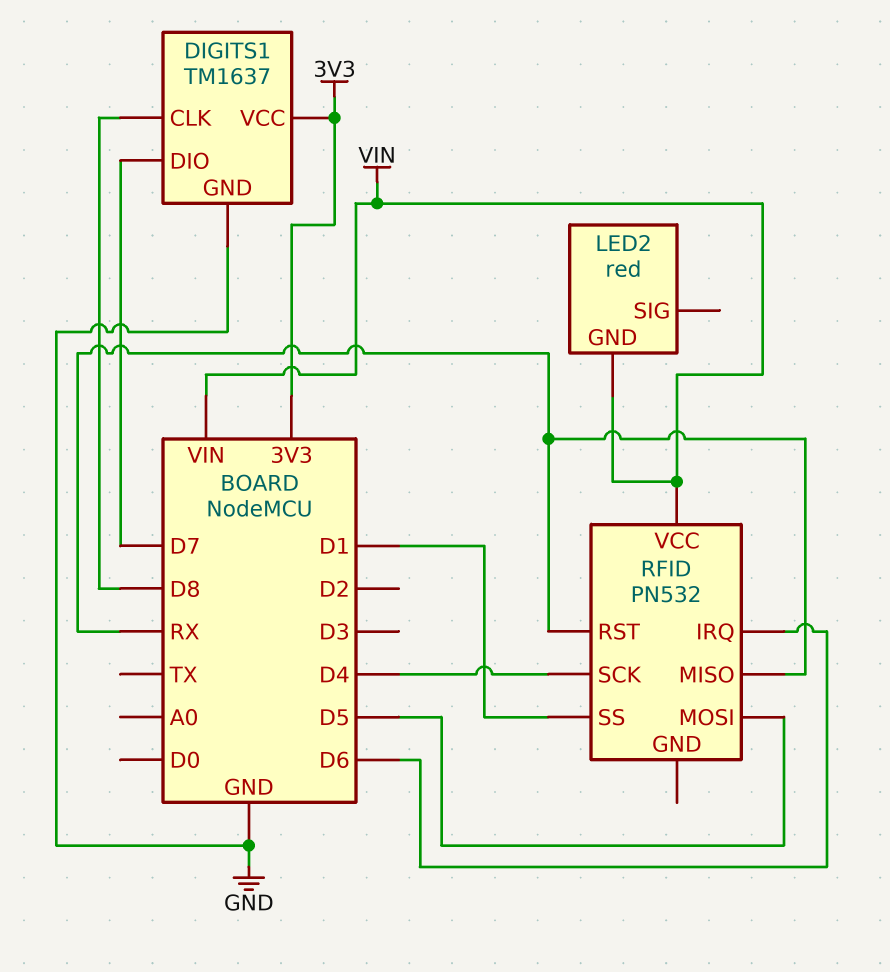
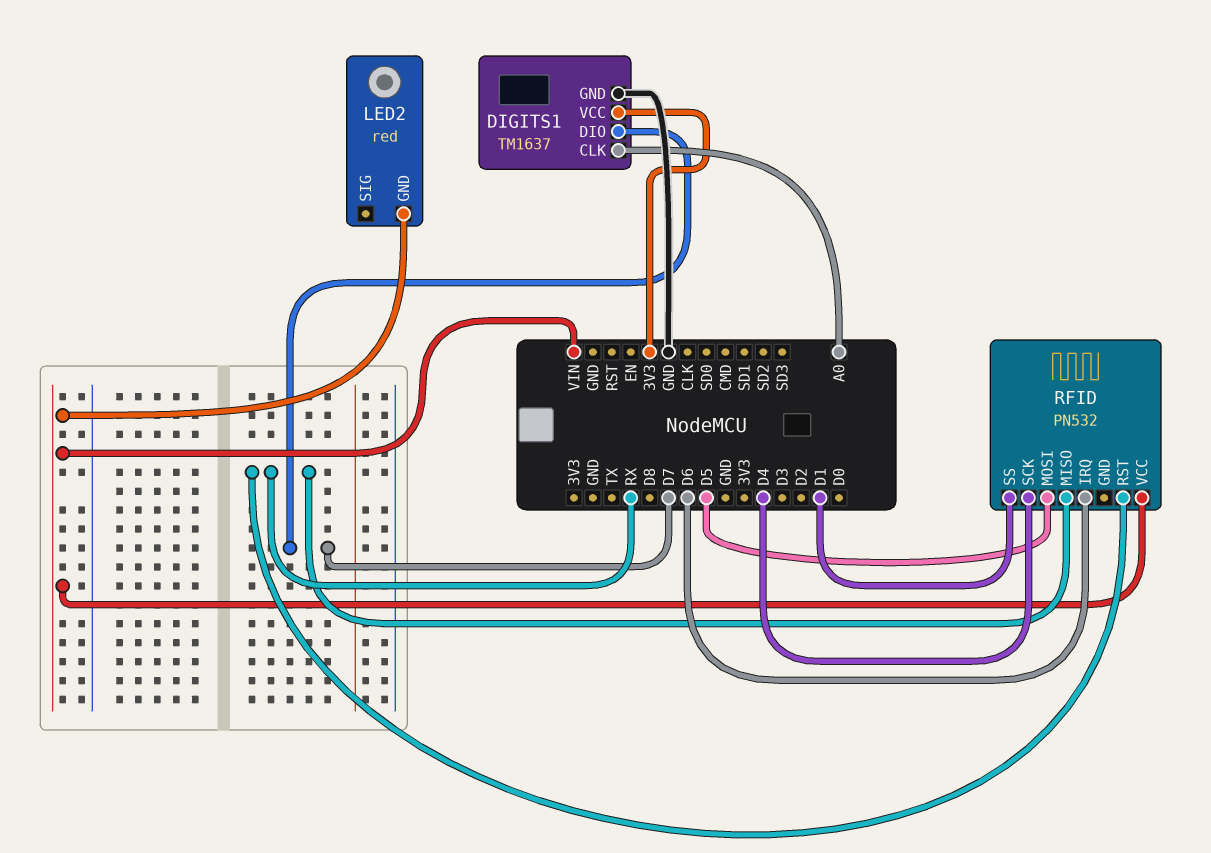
DIGITS1 pin CLK: D8 -> A0

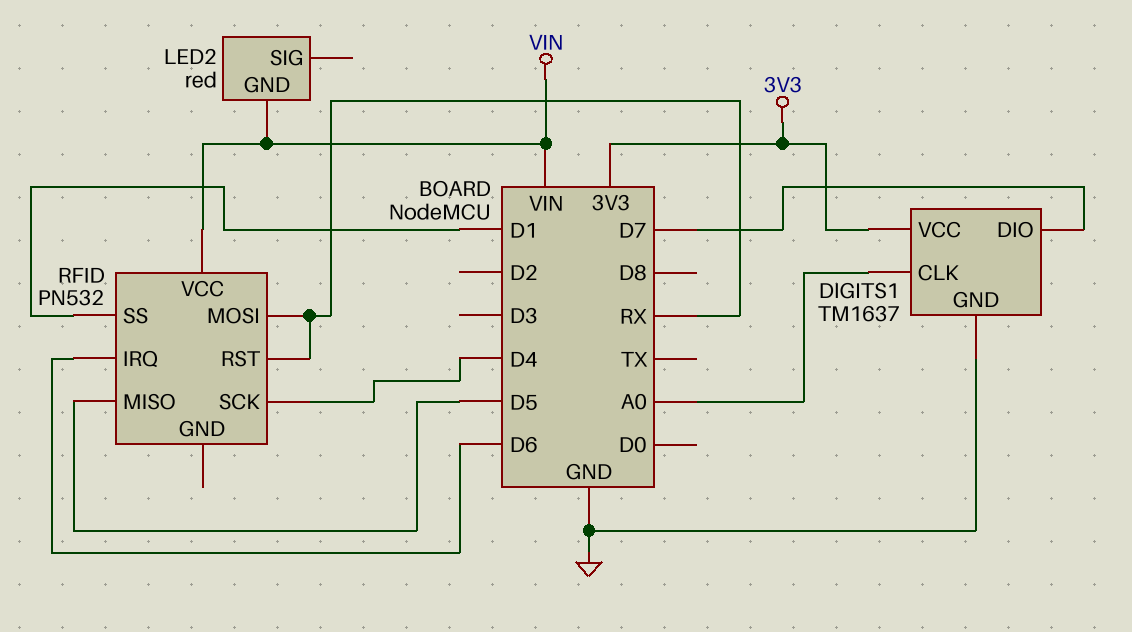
RFID pin MISO: RX -> D5
RFID pin MOSI: D5 -> RX

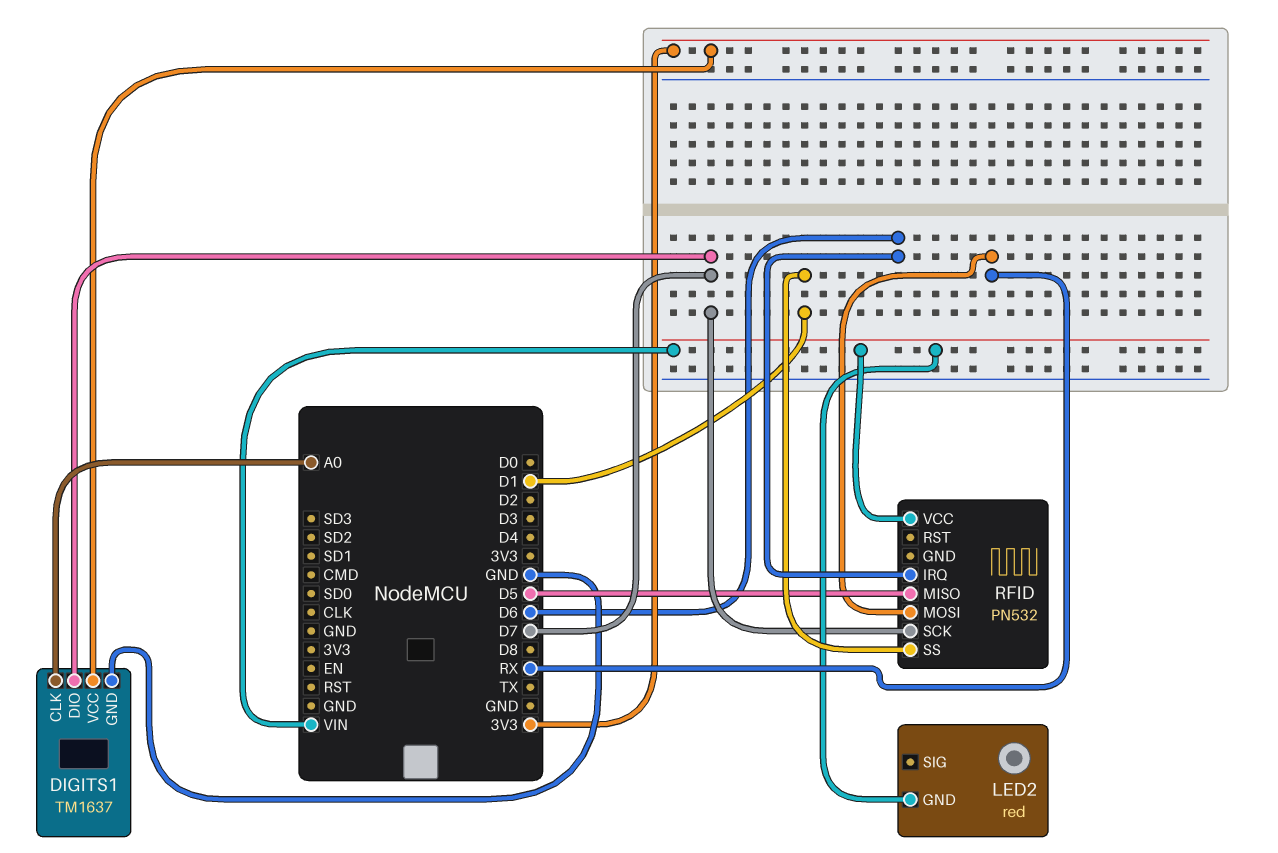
RFID pin RST: RX -> none
RFID pin SCK: D4 -> D7

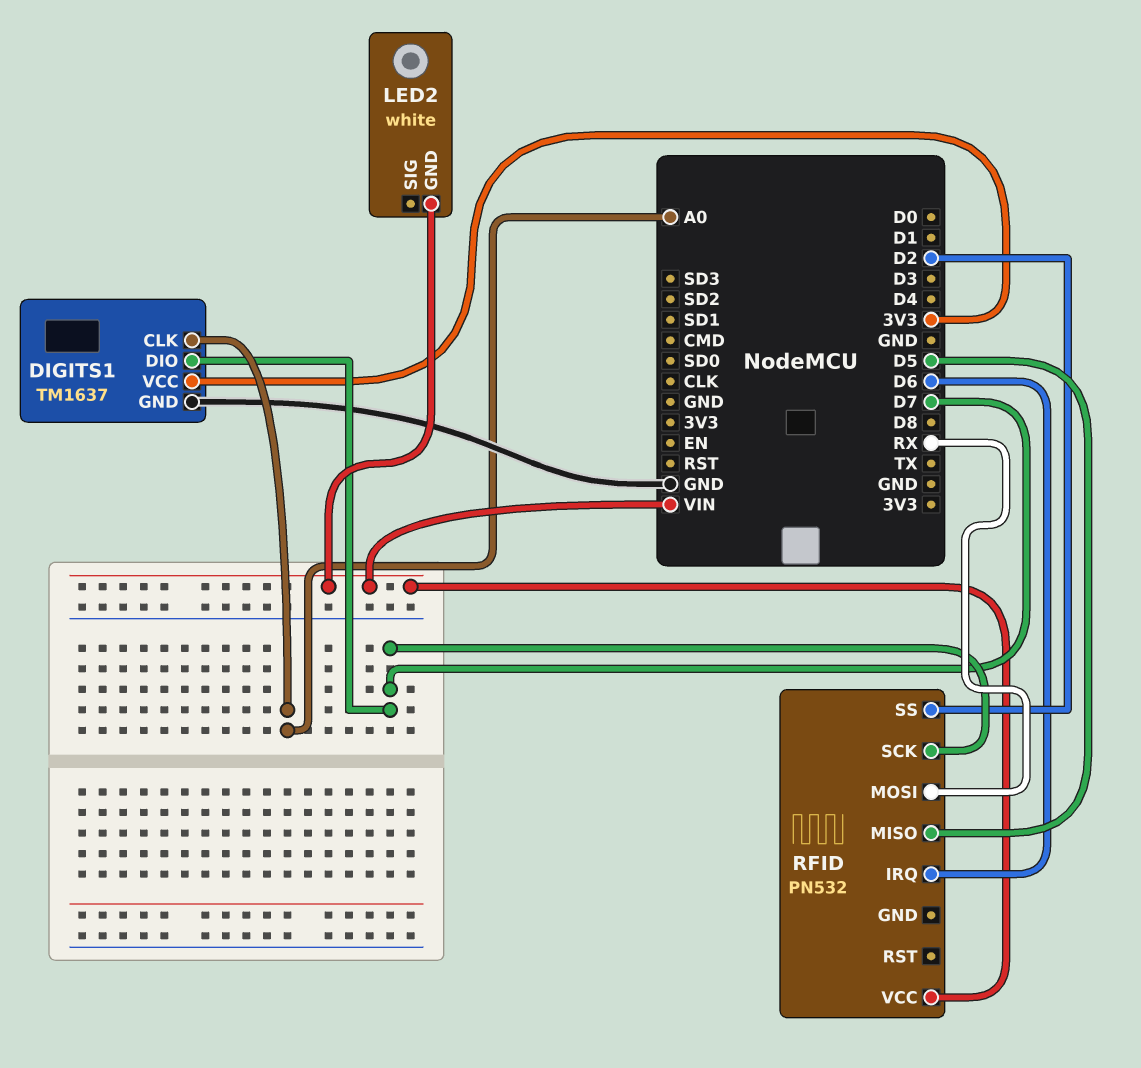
LED2: red -> white
RFID pin SS: D1 -> D2

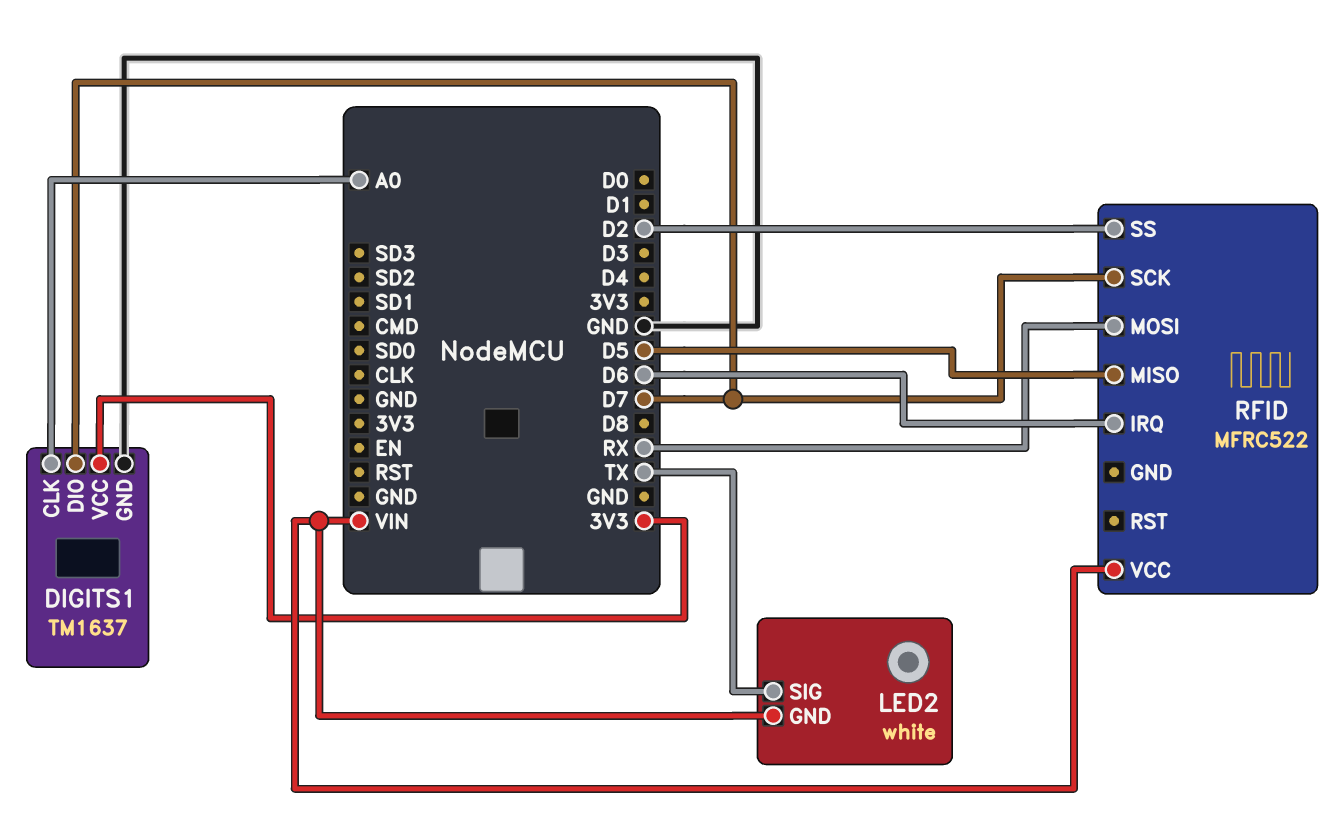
LED2 pin SIG: none -> TX
RFID: PN532 -> MFRC522

